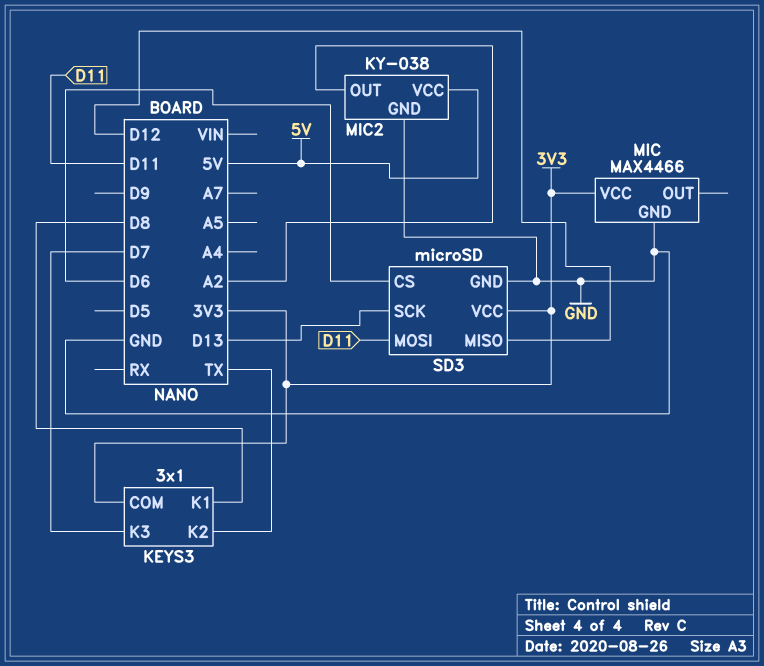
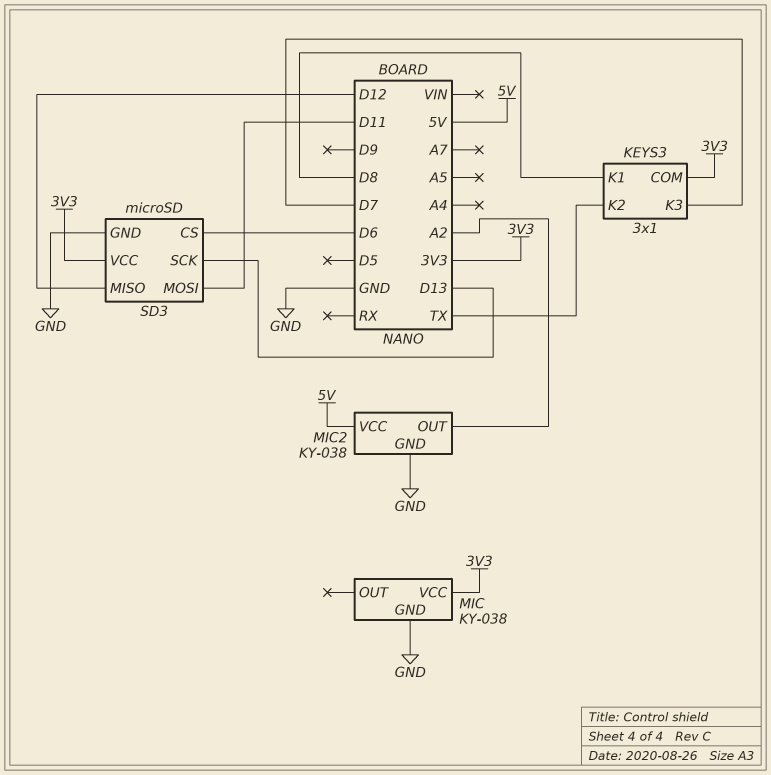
MIC: MAX4466 -> KY-038

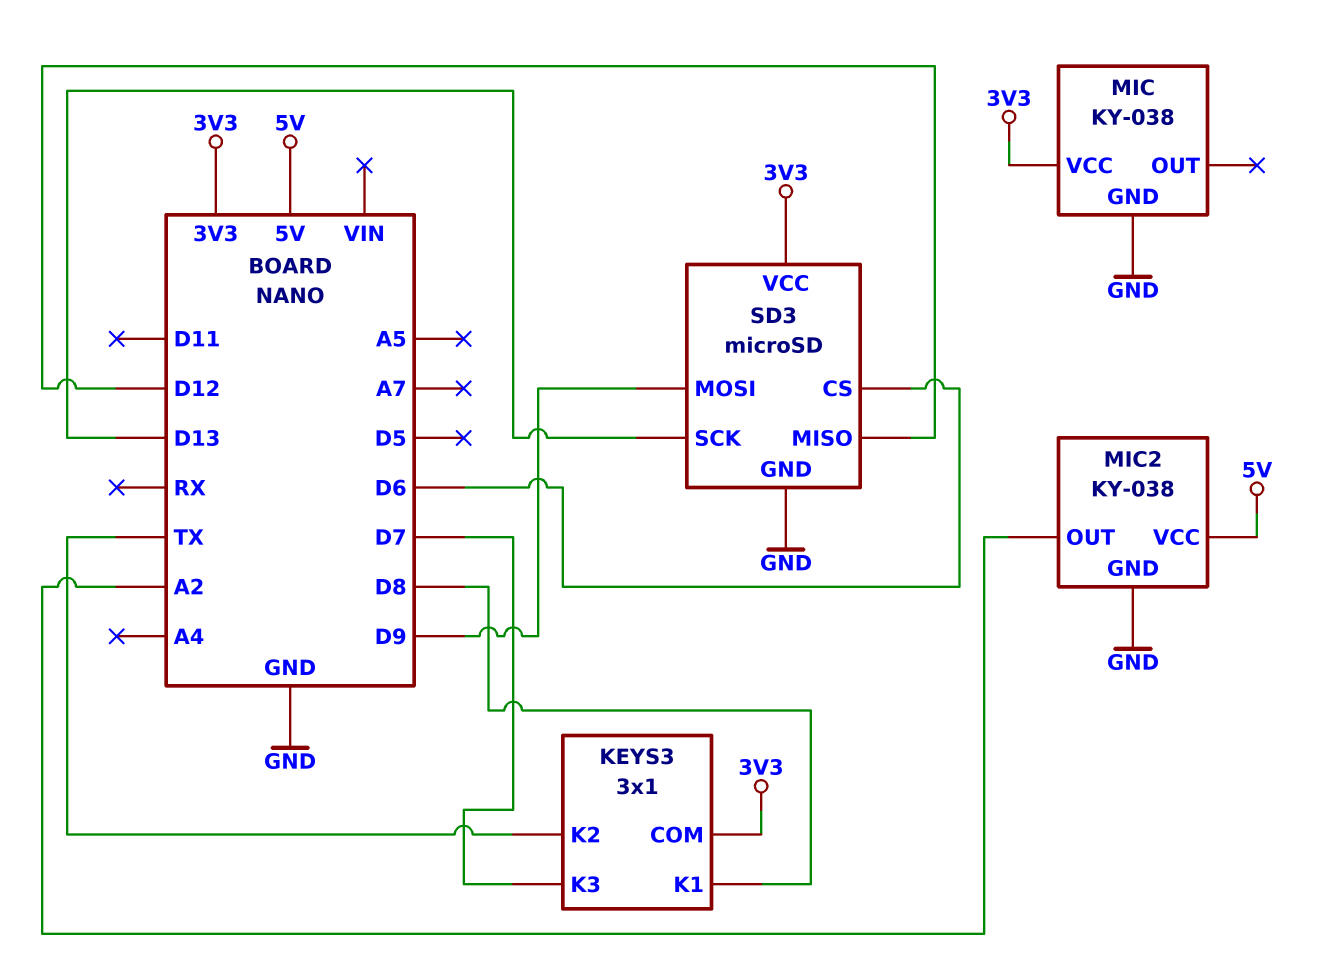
SD3 pin MOSI: D11 -> D9

